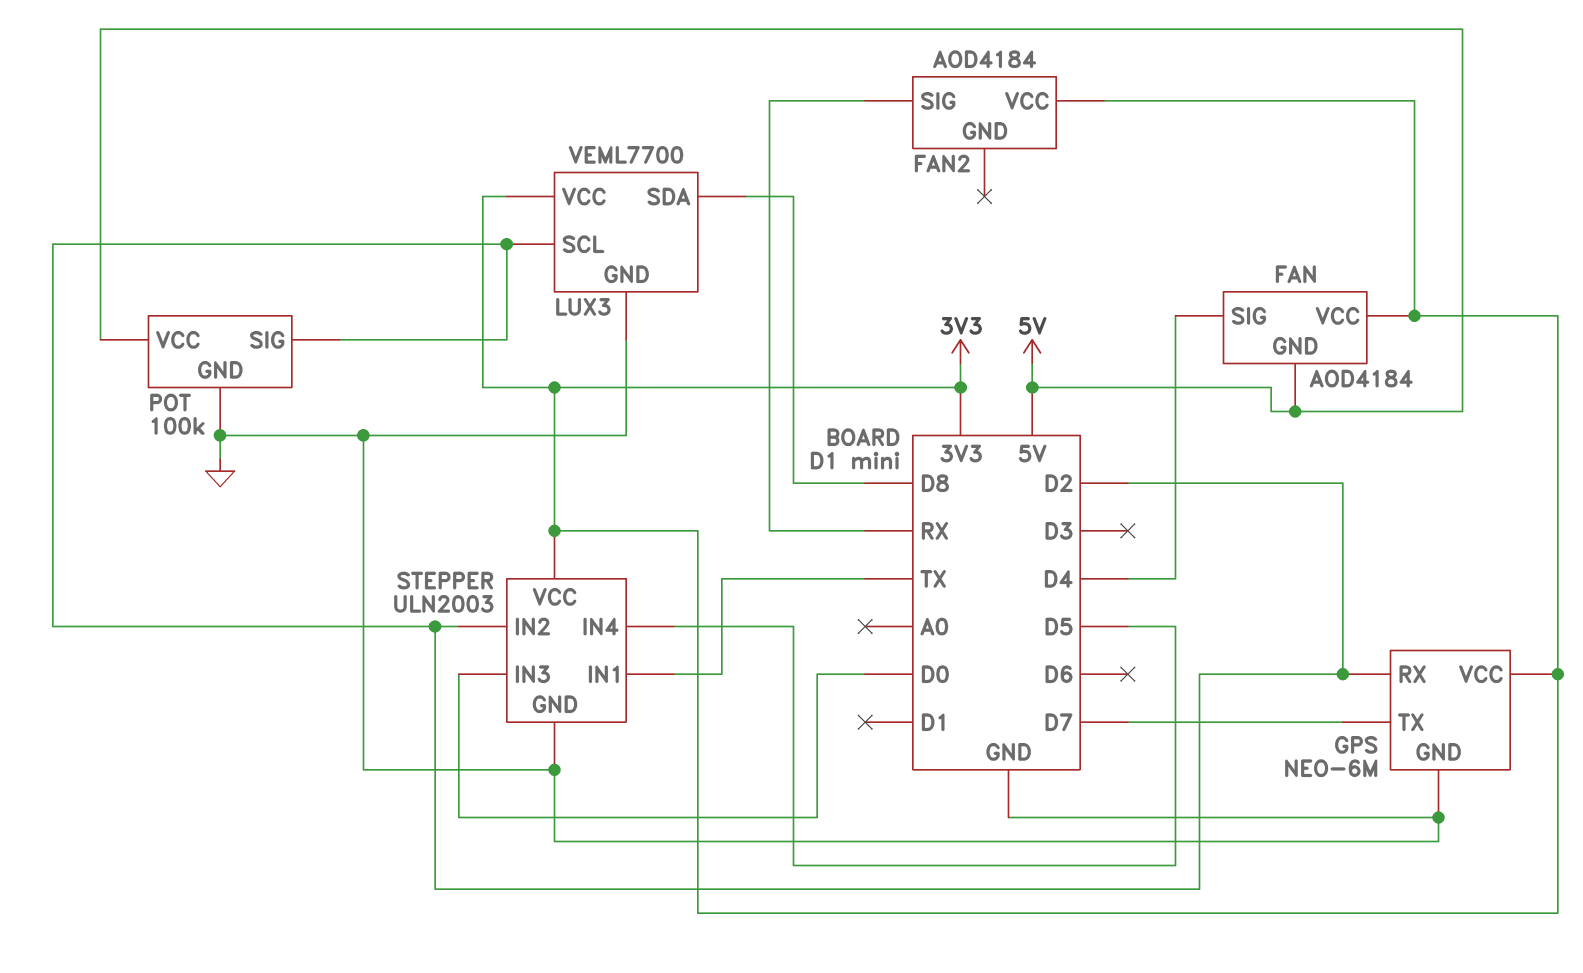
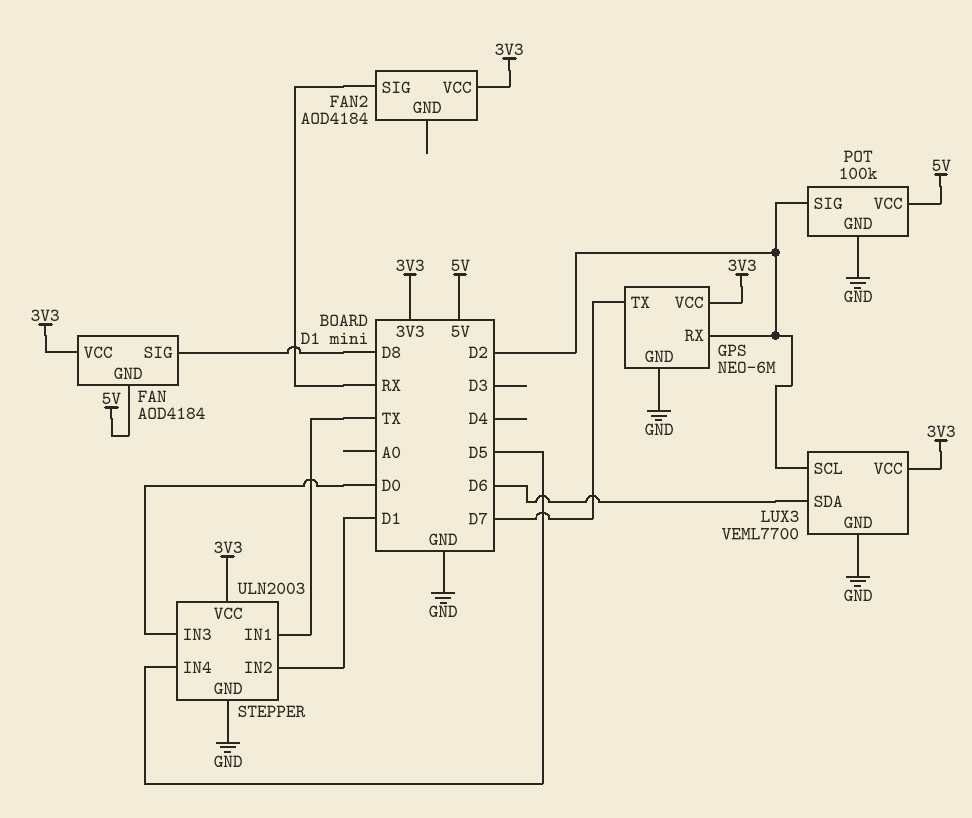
FAN pin SIG: D4 -> D8
LUX3 pin SDA: D8 -> D6
STEPPER pin IN2: D2 -> D1

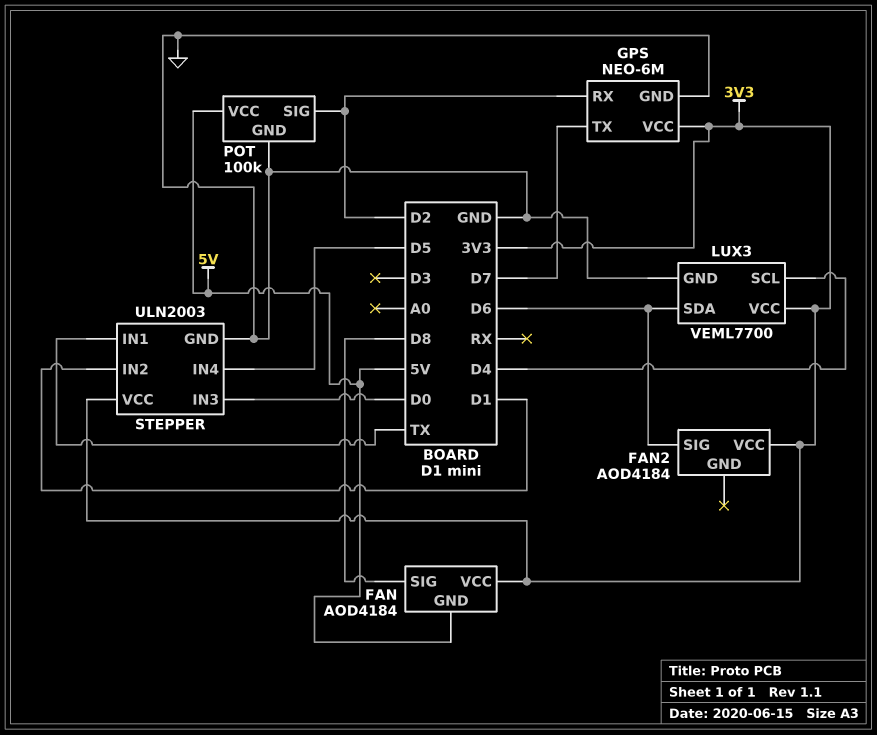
FAN2 pin SIG: RX -> D6
LUX3 pin SCL: D2 -> D4

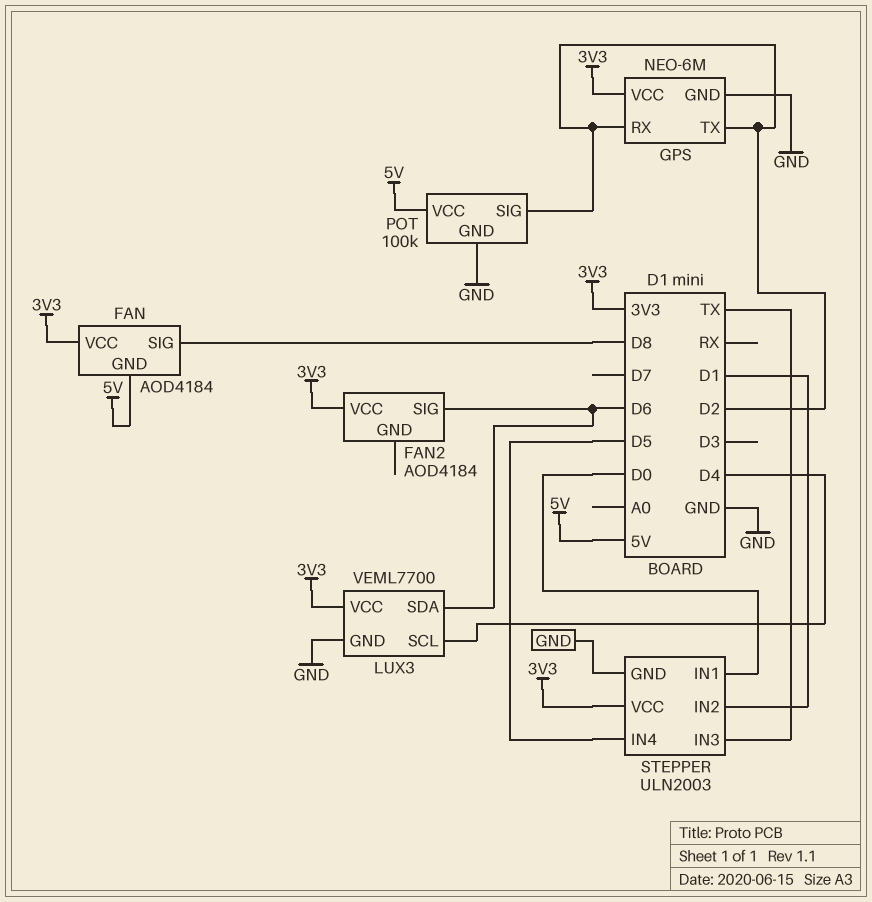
GPS pin TX: D7 -> D2
STEPPER pin IN1: TX -> D0
STEPPER pin IN3: D0 -> TX

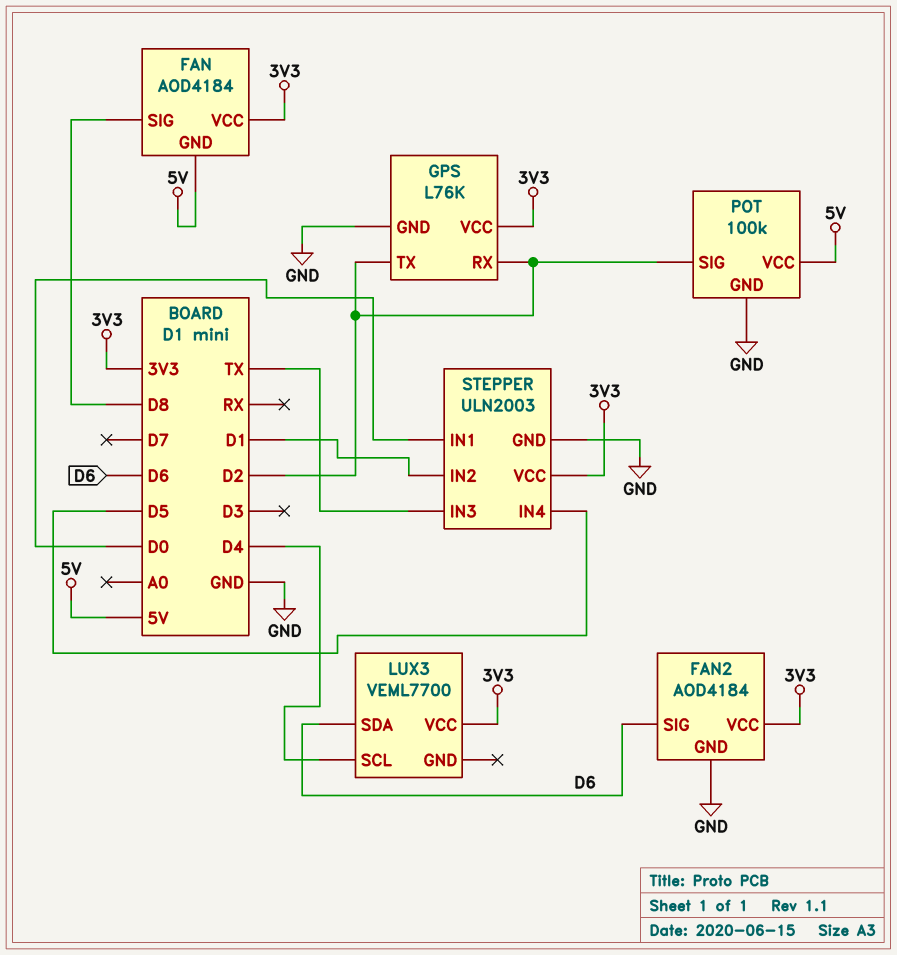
FAN2 pin GND: none -> GND
GPS: NEO-6M -> L76K
LUX3 pin GND: GND -> none

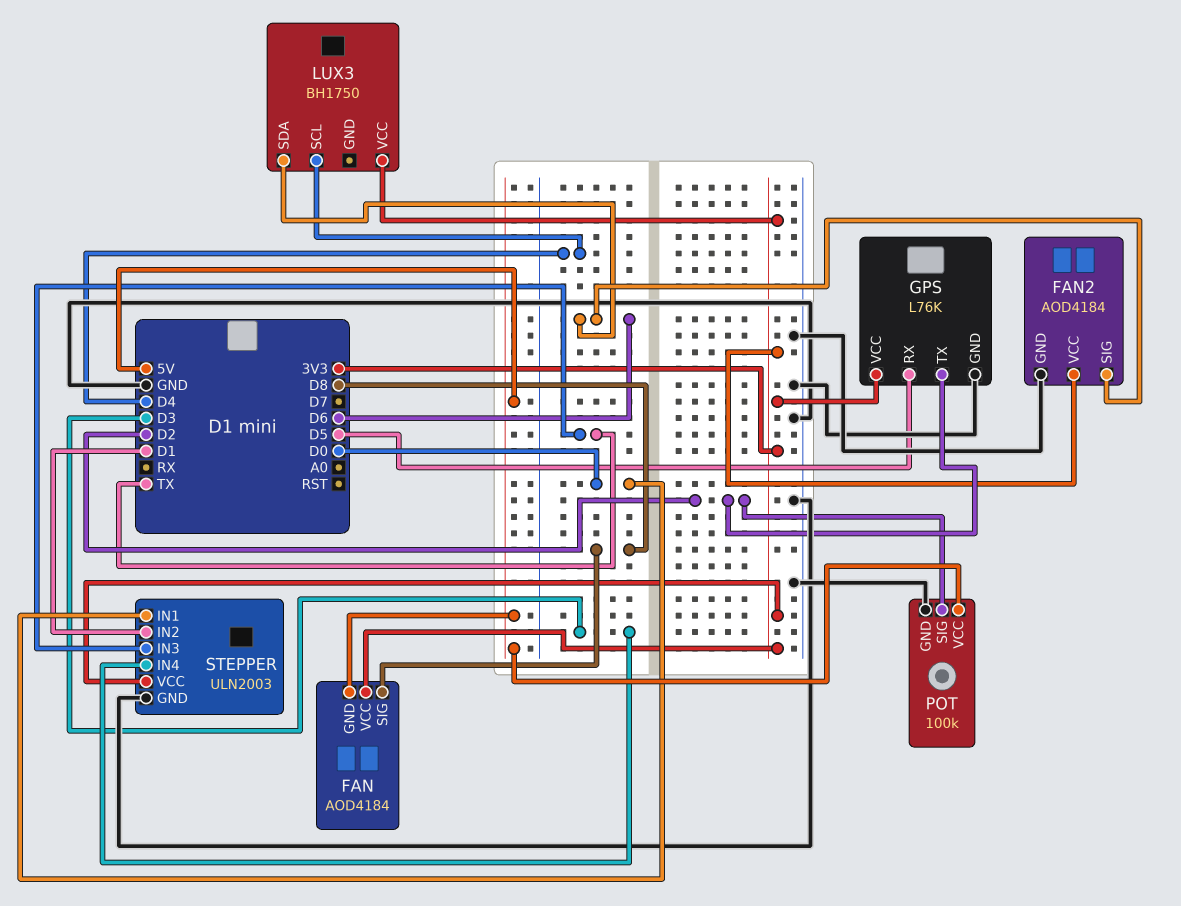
GPS pin RX: D2 -> D5
LUX3: VEML7700 -> BH1750
STEPPER pin IN4: D5 -> D3

